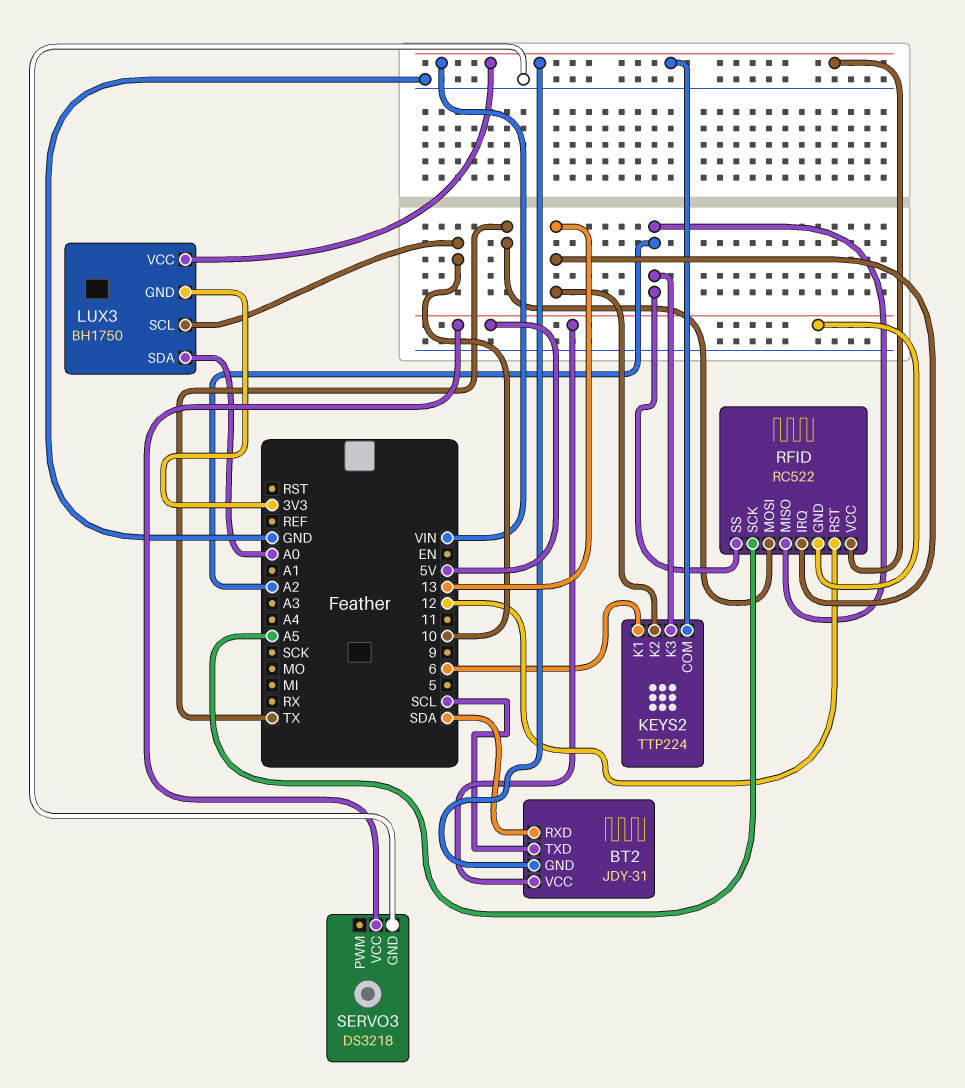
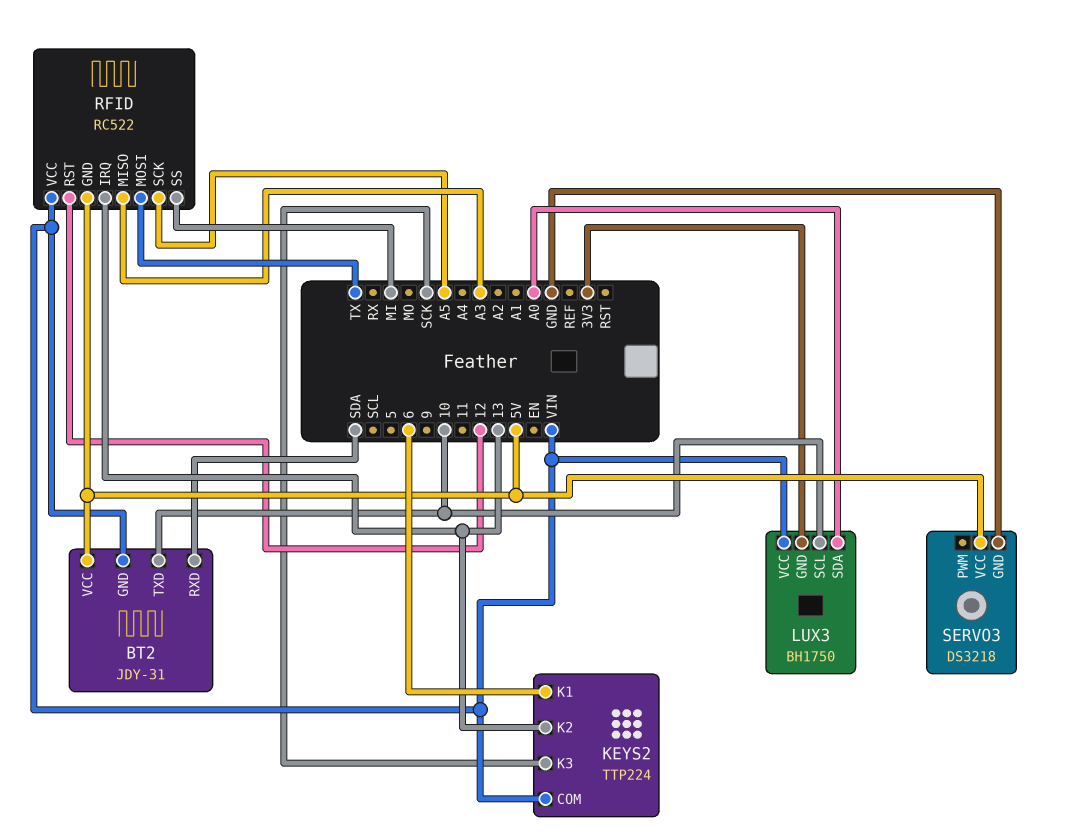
BT2 pin TXD: SCL -> 10
KEYS2 pin K3: A2 -> SCK
RFID pin MISO: A2 -> A3
RFID pin SS: A2 -> MI

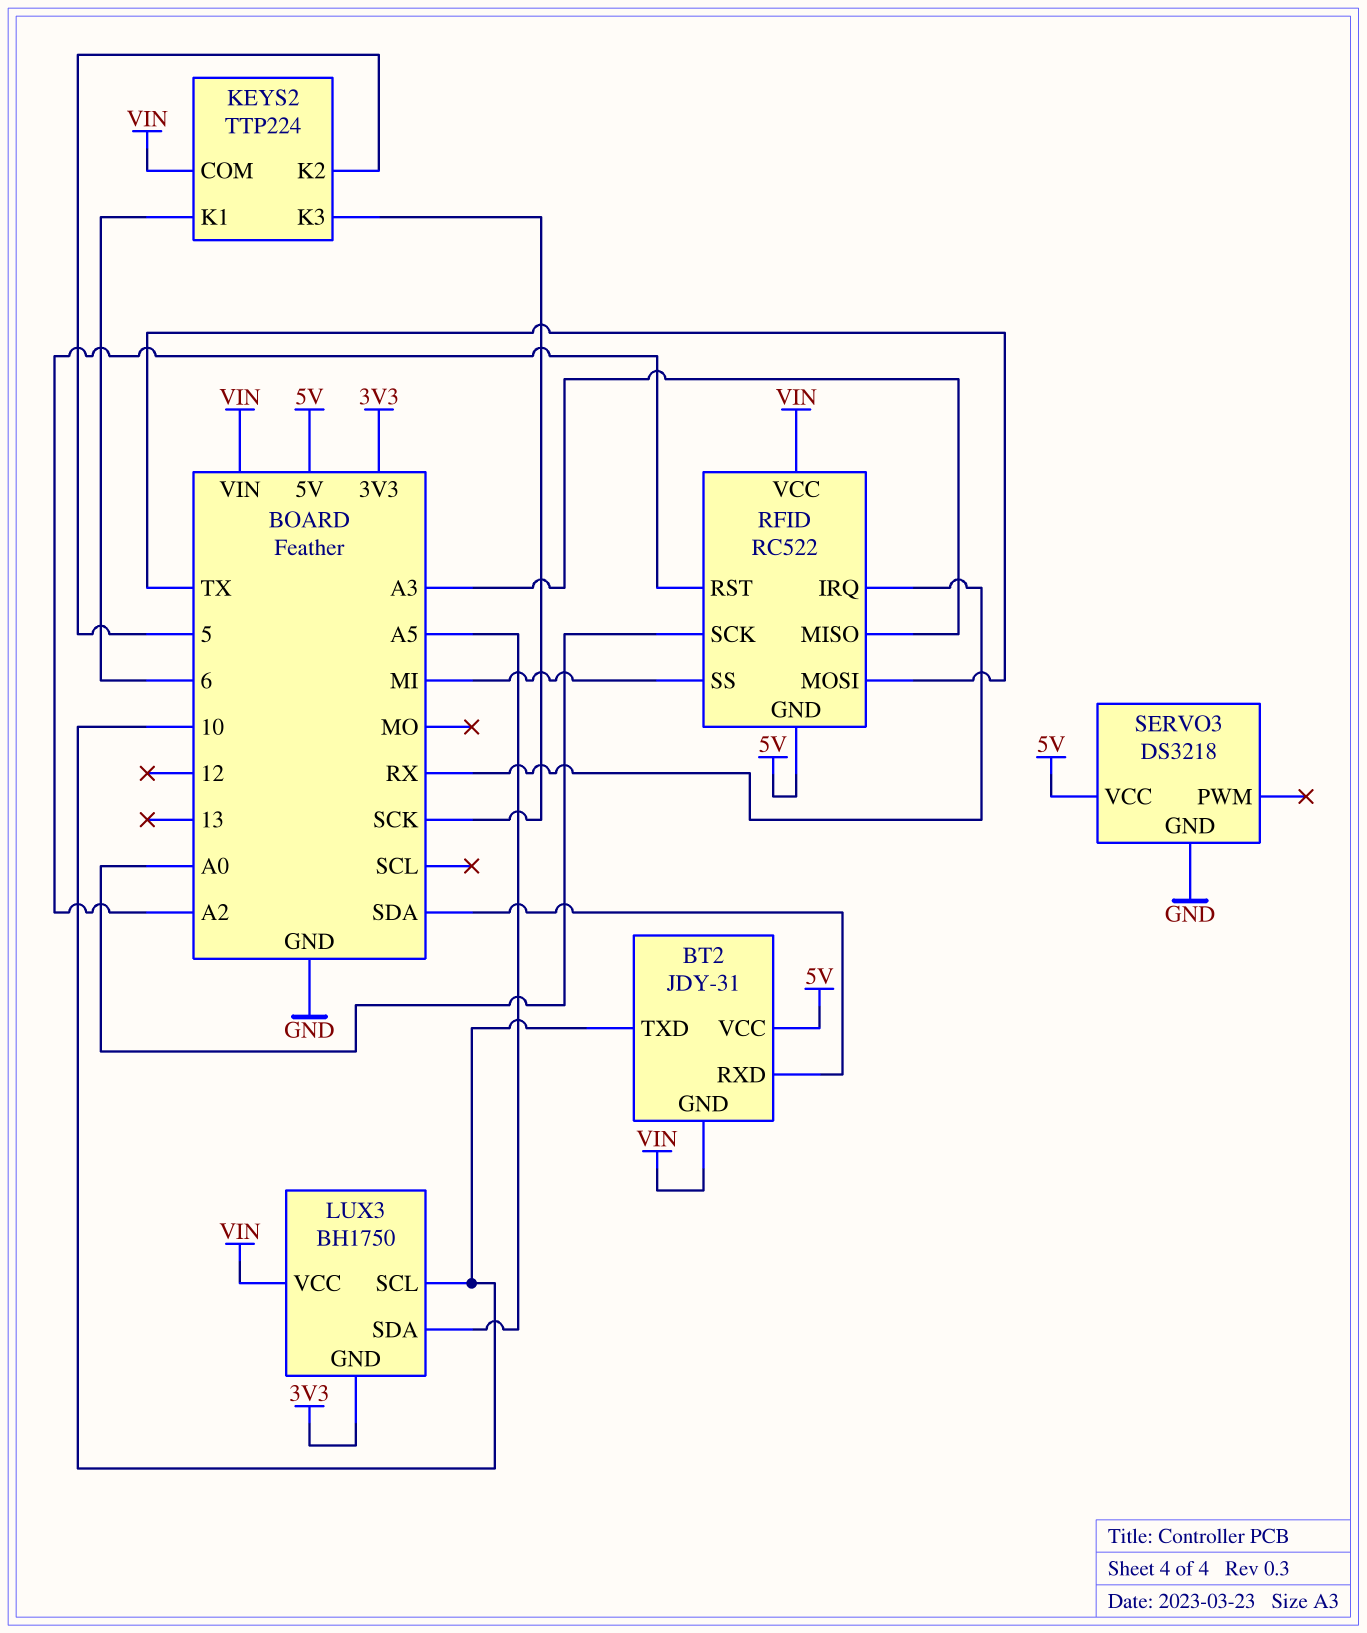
KEYS2 pin K2: 13 -> 5
LUX3 pin SDA: A0 -> A5
RFID pin IRQ: 13 -> RX
RFID pin RST: 12 -> A2
RFID pin SCK: A5 -> A0

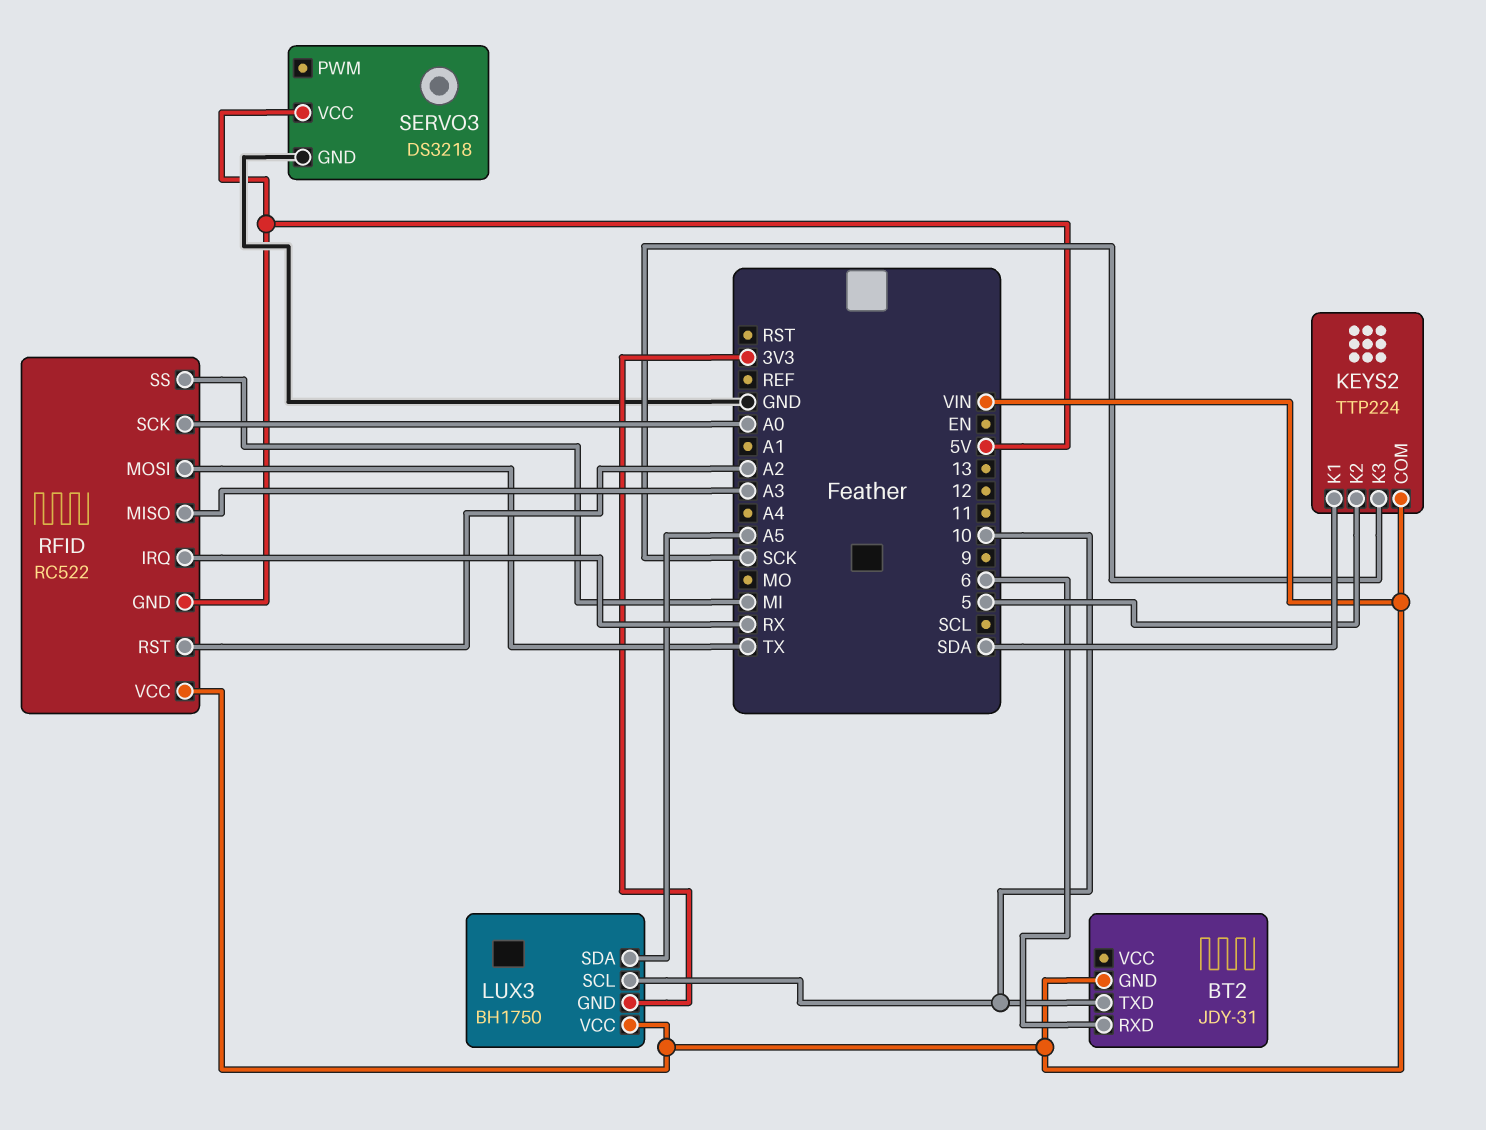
BT2 pin RXD: SDA -> 6
BT2 pin VCC: 5V -> none
KEYS2 pin K1: 6 -> SDA

